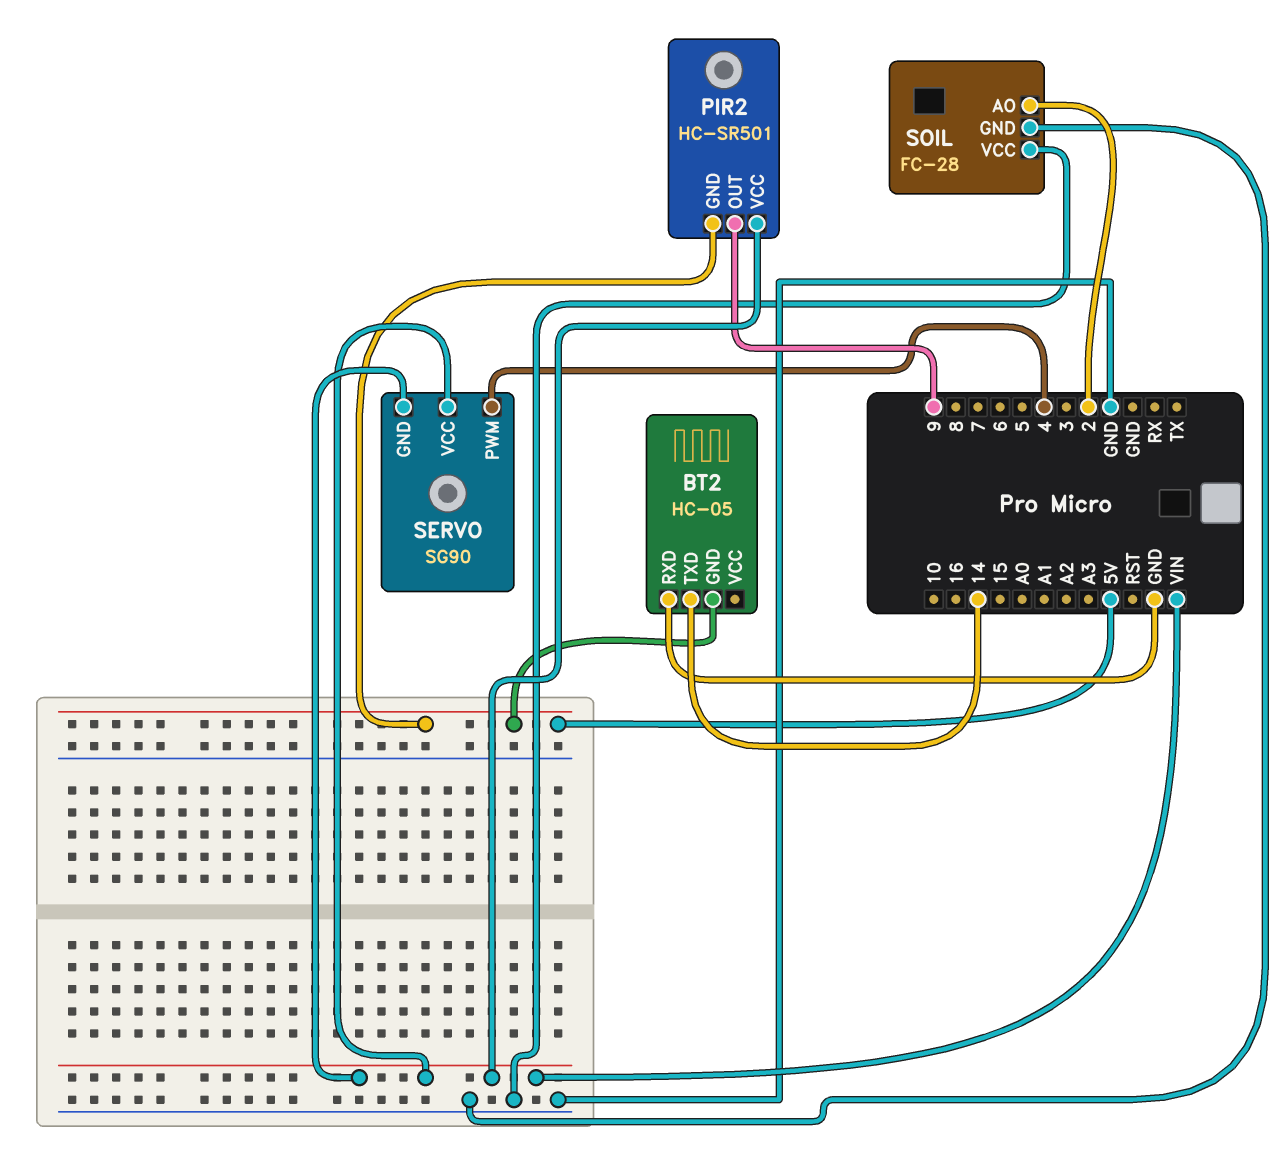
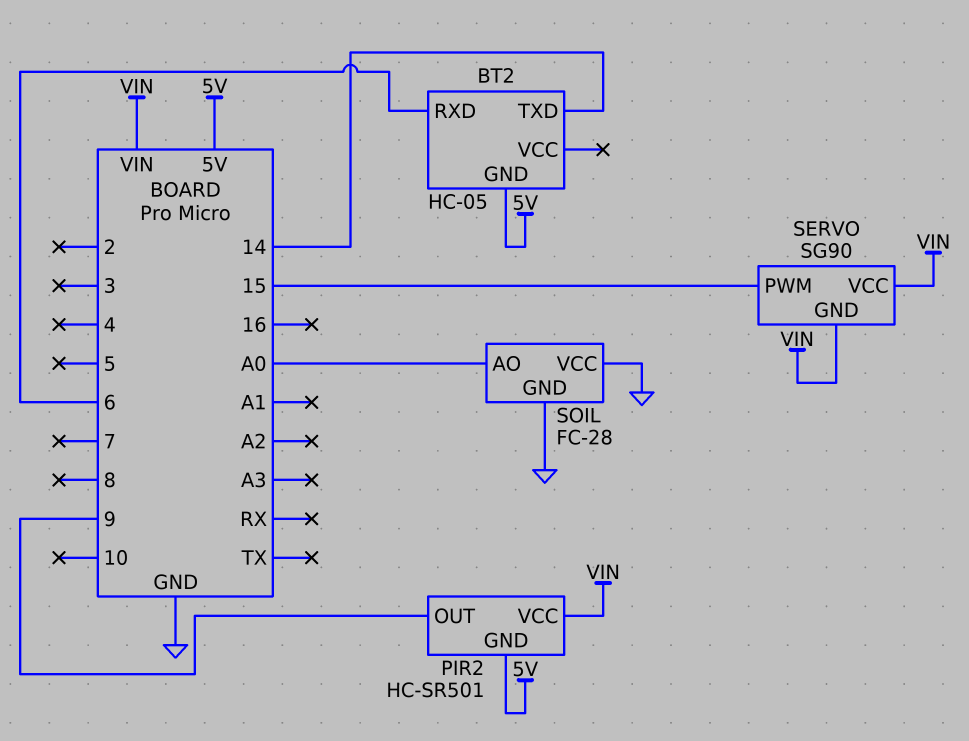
BT2 pin RXD: GND -> 6
SERVO pin PWM: 4 -> 15
SOIL pin AO: 2 -> A0

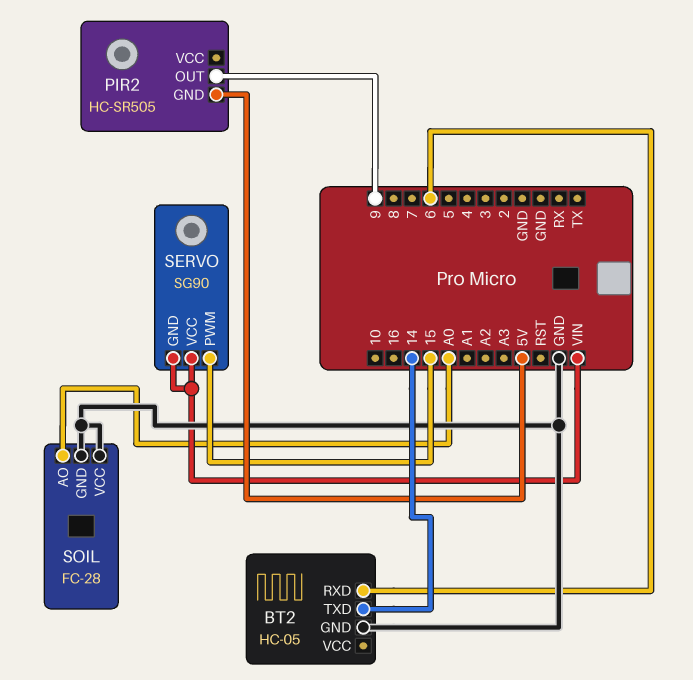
BT2 pin GND: 5V -> GND
PIR2: HC-SR501 -> HC-SR505
PIR2 pin VCC: VIN -> none

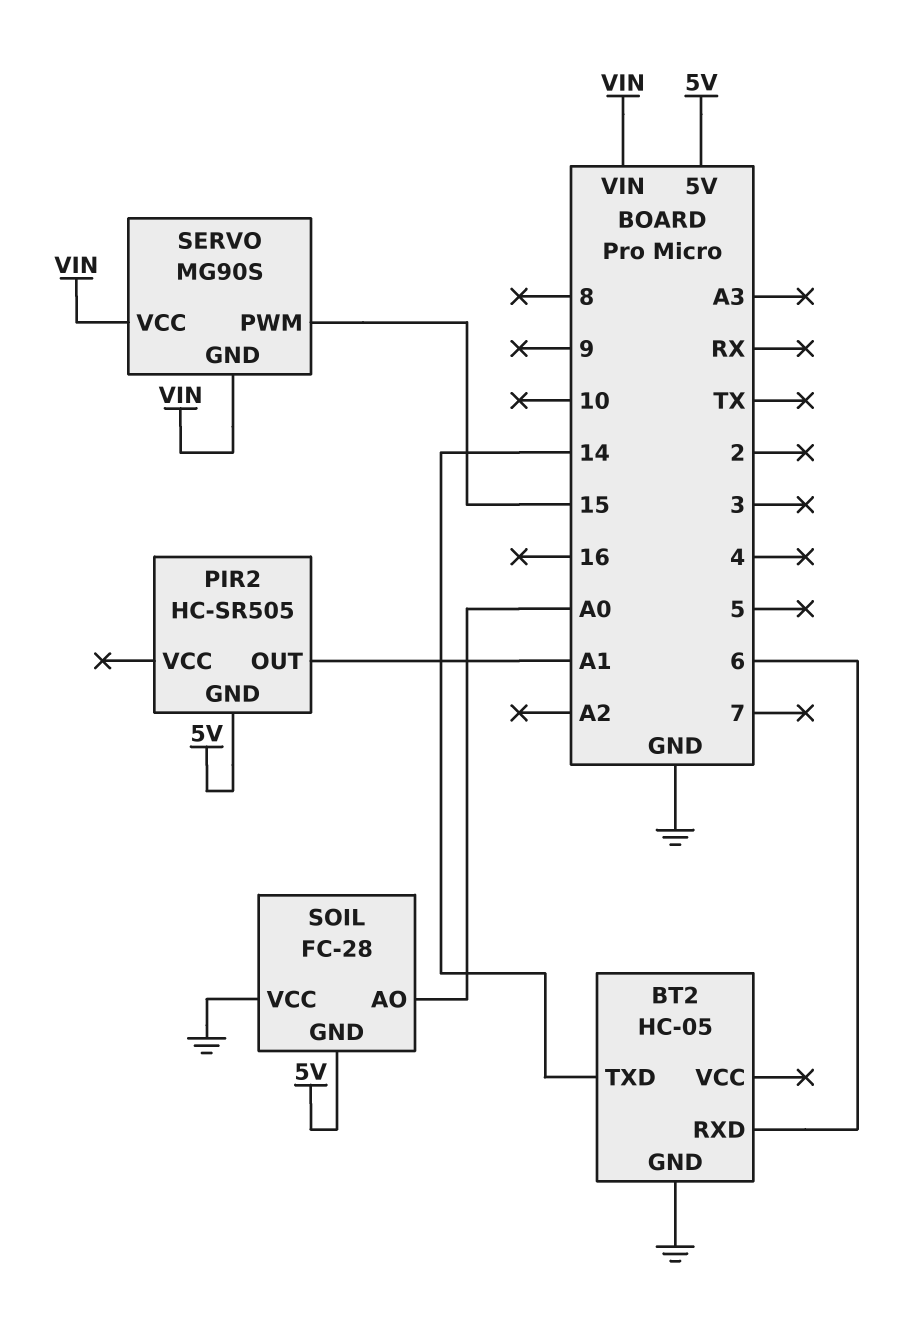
PIR2 pin OUT: 9 -> A1
SERVO: SG90 -> MG90S
SOIL pin GND: GND -> 5V

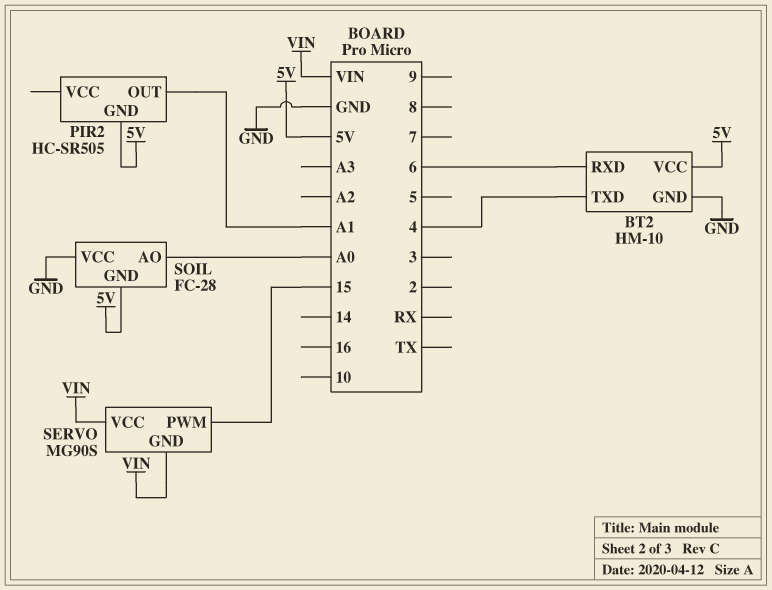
BT2: HC-05 -> HM-10
BT2 pin TXD: 14 -> 4
BT2 pin VCC: none -> 5V

